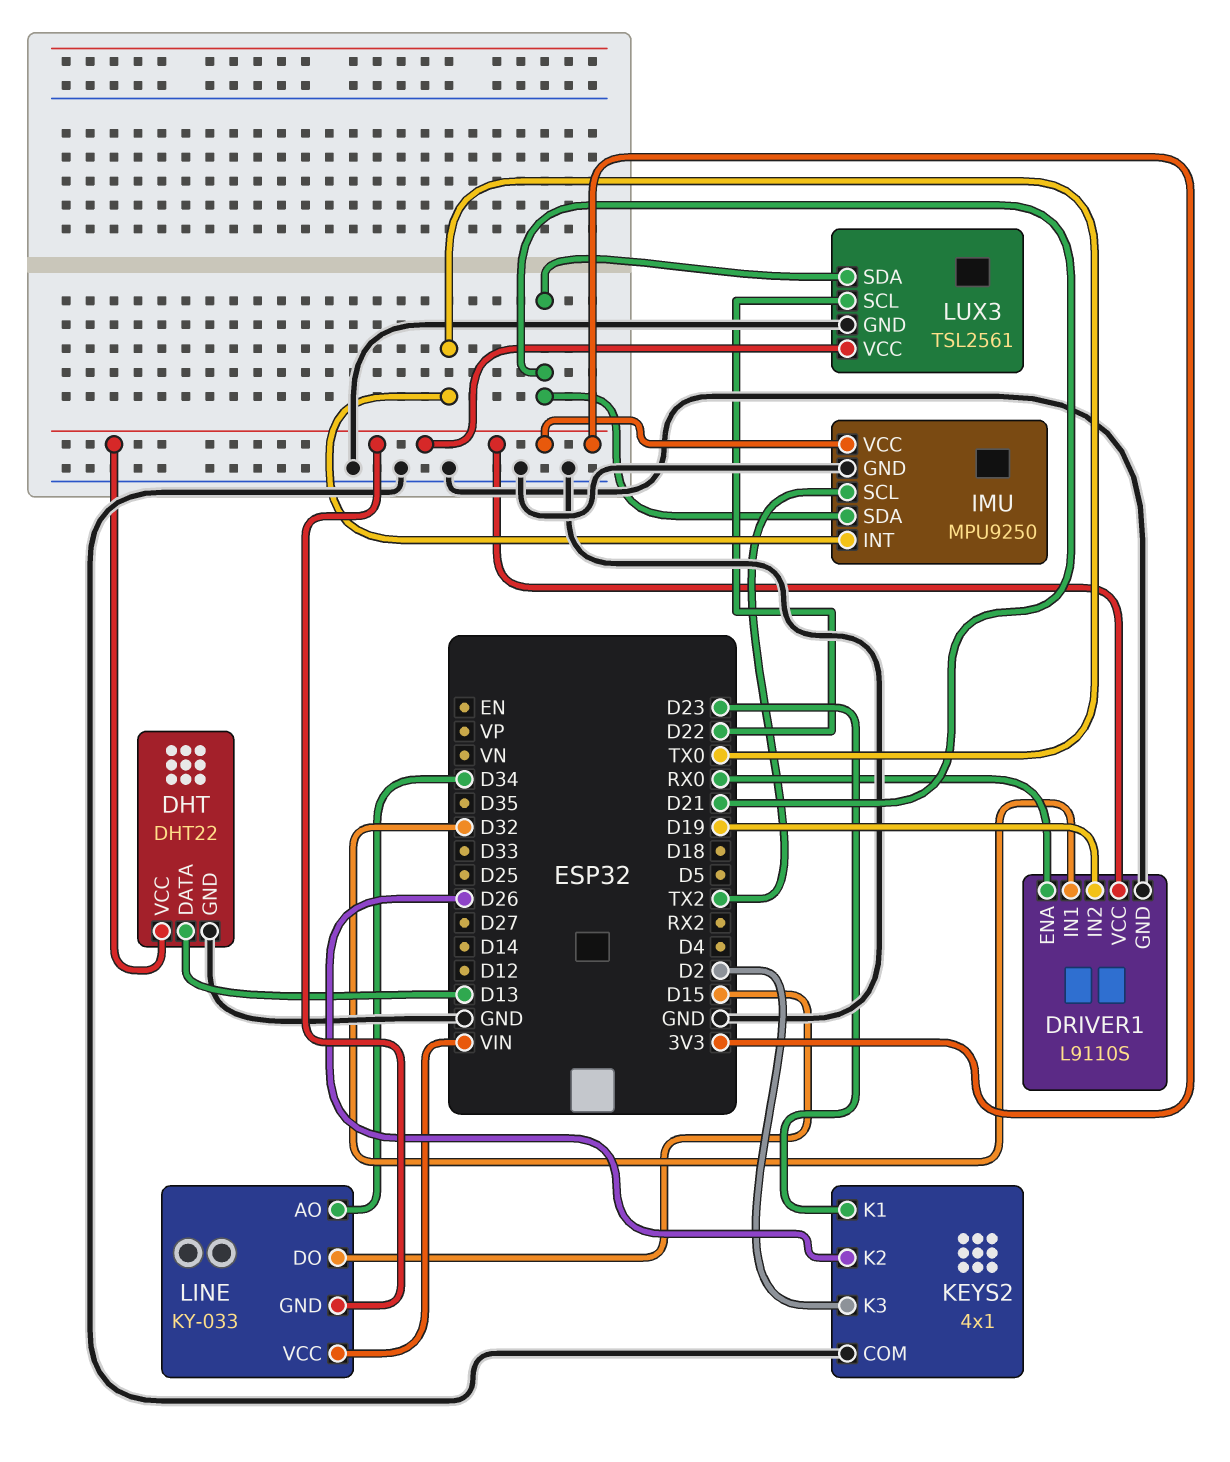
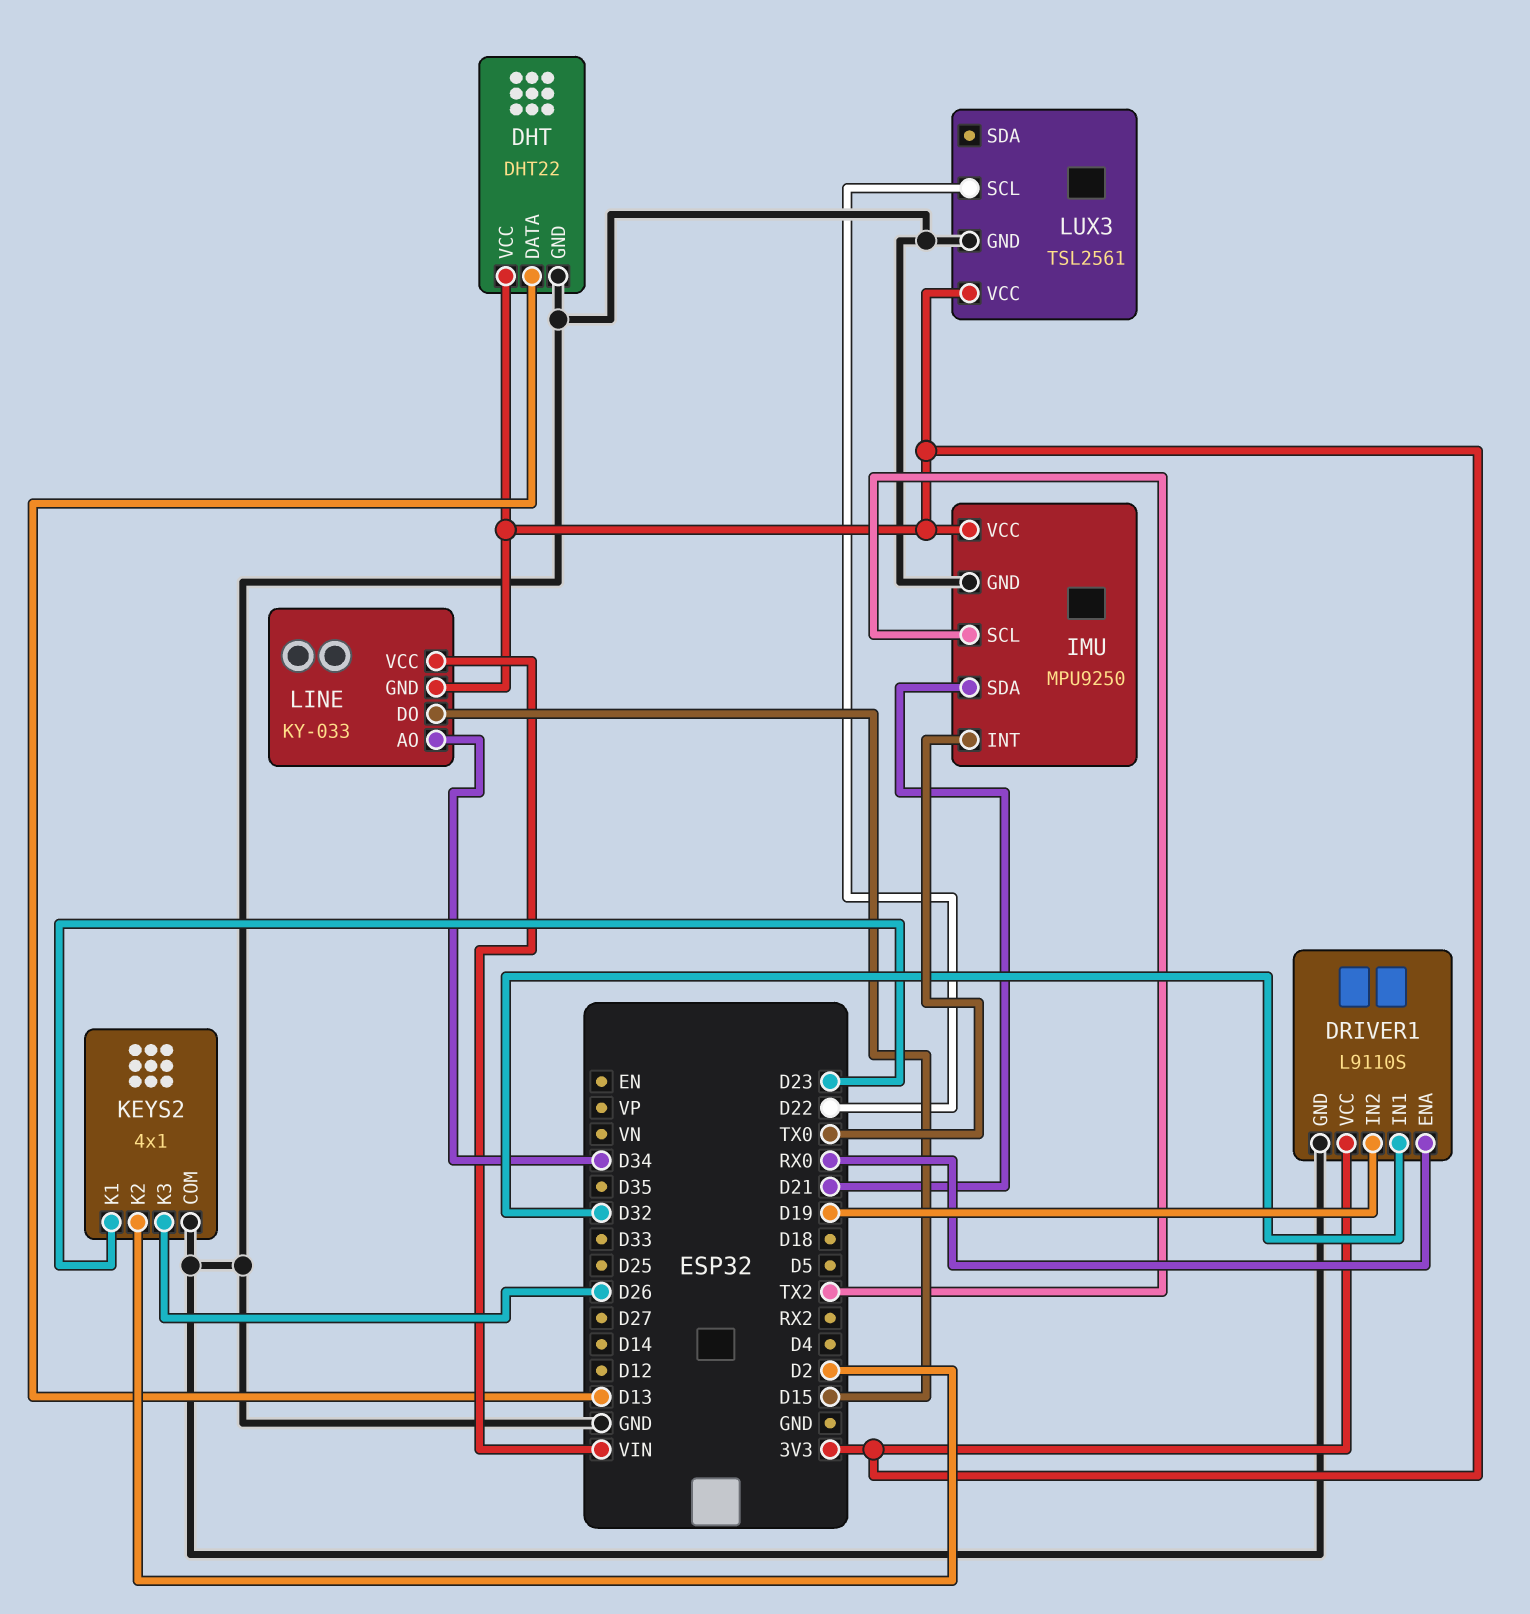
KEYS2 pin K2: D26 -> D2
KEYS2 pin K3: D2 -> D26
LUX3 pin SDA: D21 -> none

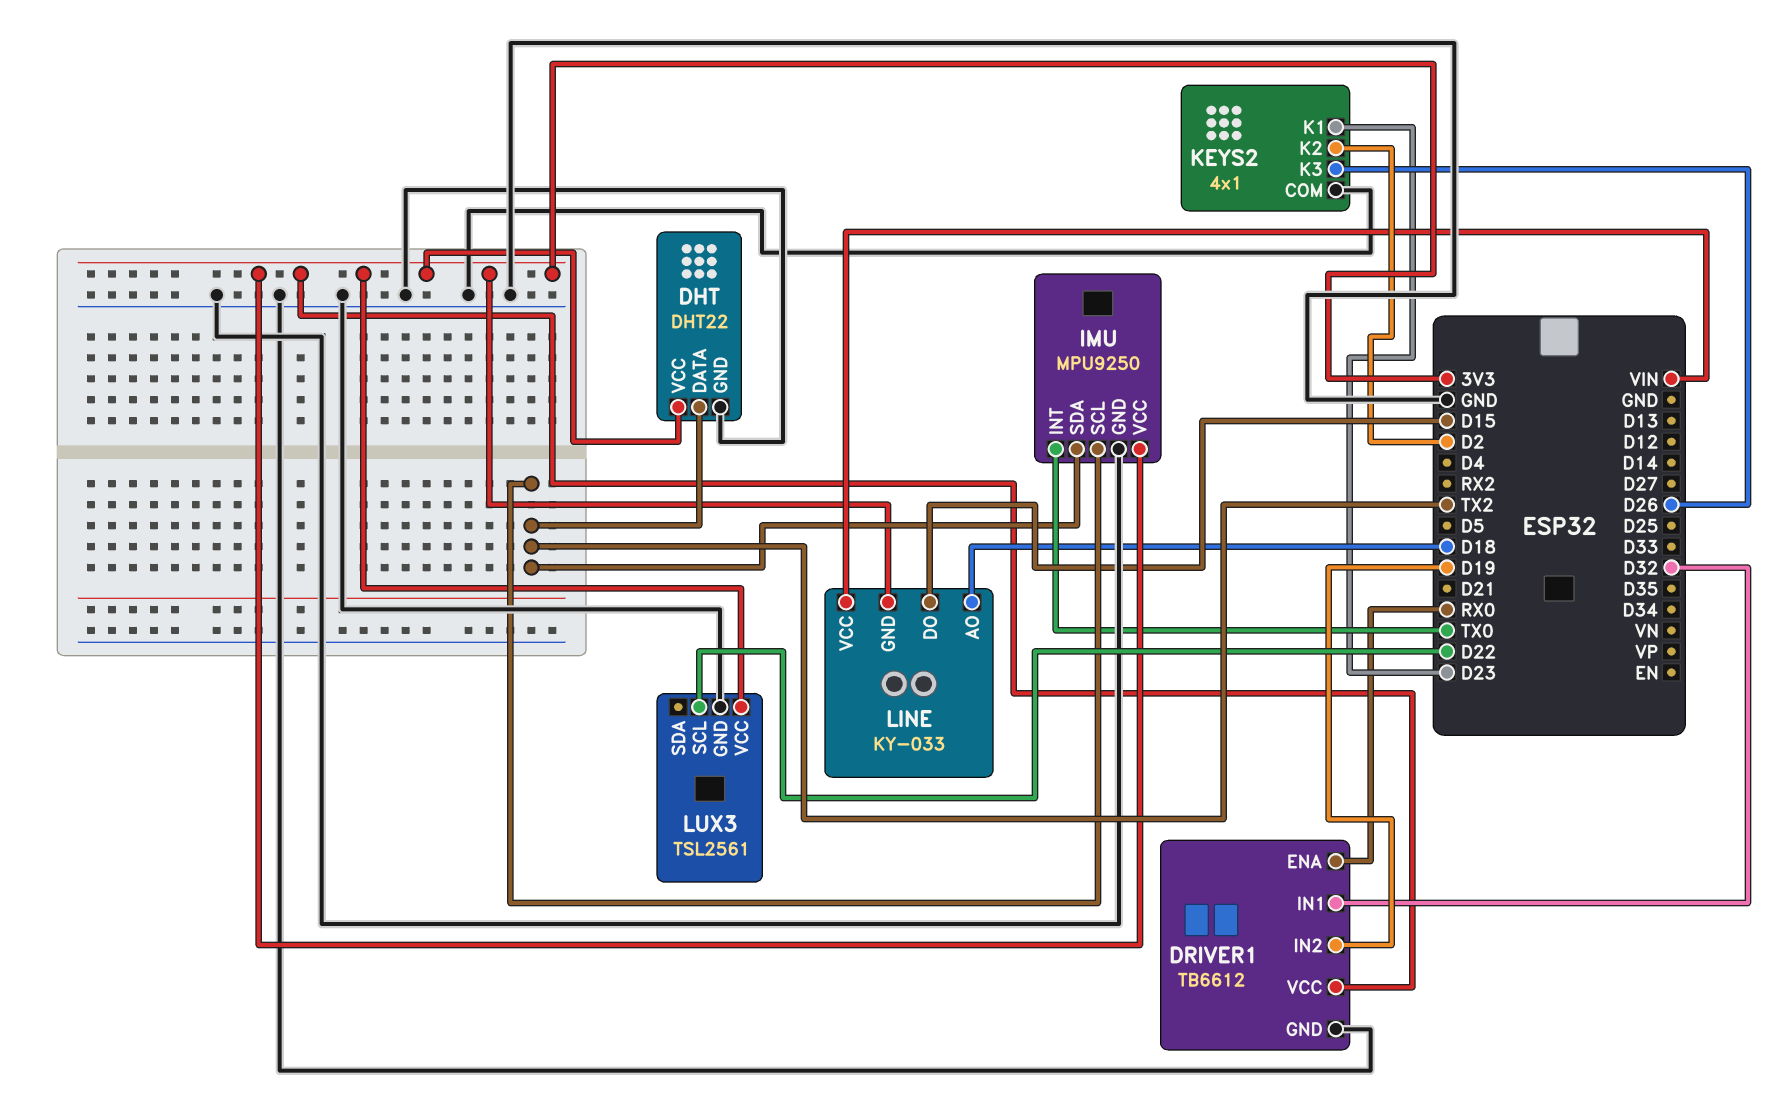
DHT pin DATA: D13 -> TX2
DRIVER1: L9110S -> TB6612
IMU pin SDA: D21 -> TX2
LINE pin AO: D34 -> D18

